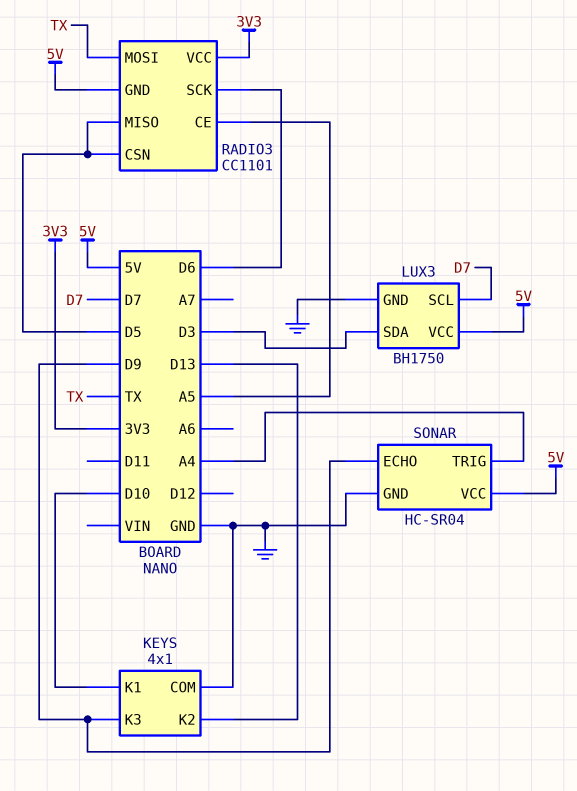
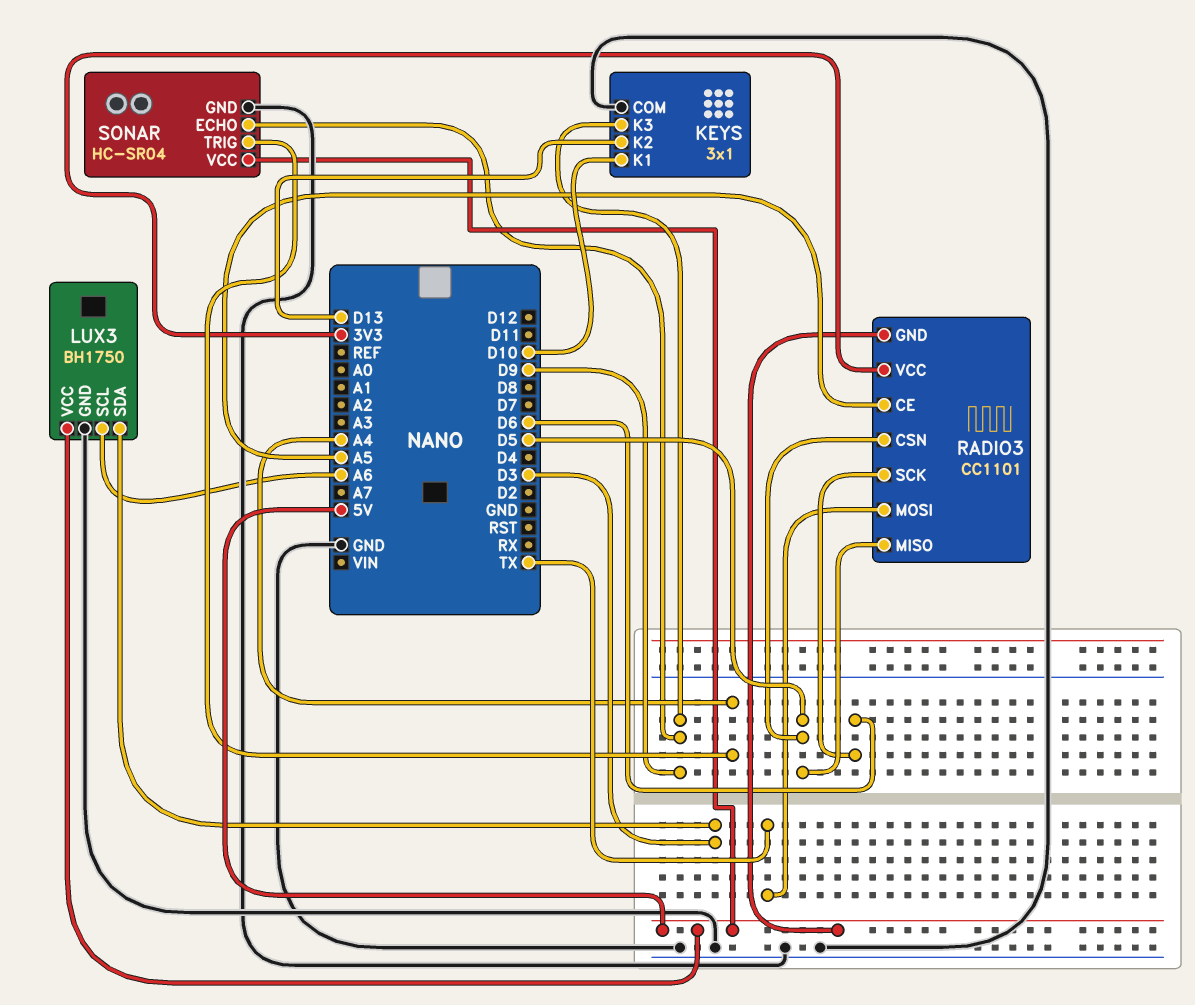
KEYS: 4x1 -> 3x1
LUX3 pin SCL: D7 -> A6

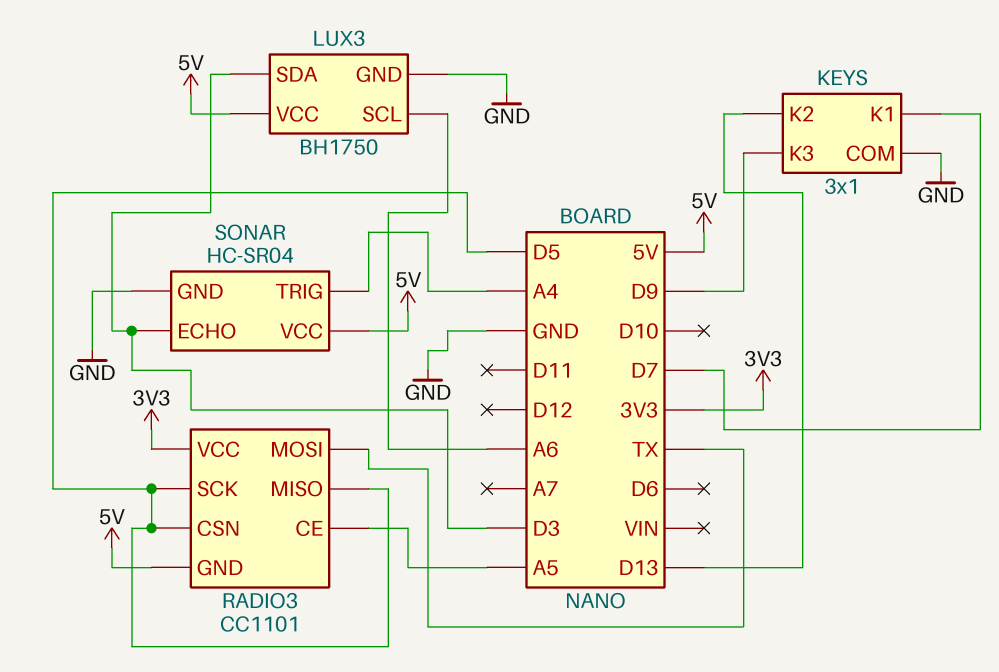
KEYS pin K1: D10 -> D7
RADIO3 pin SCK: D6 -> D5
SONAR pin ECHO: D9 -> D3

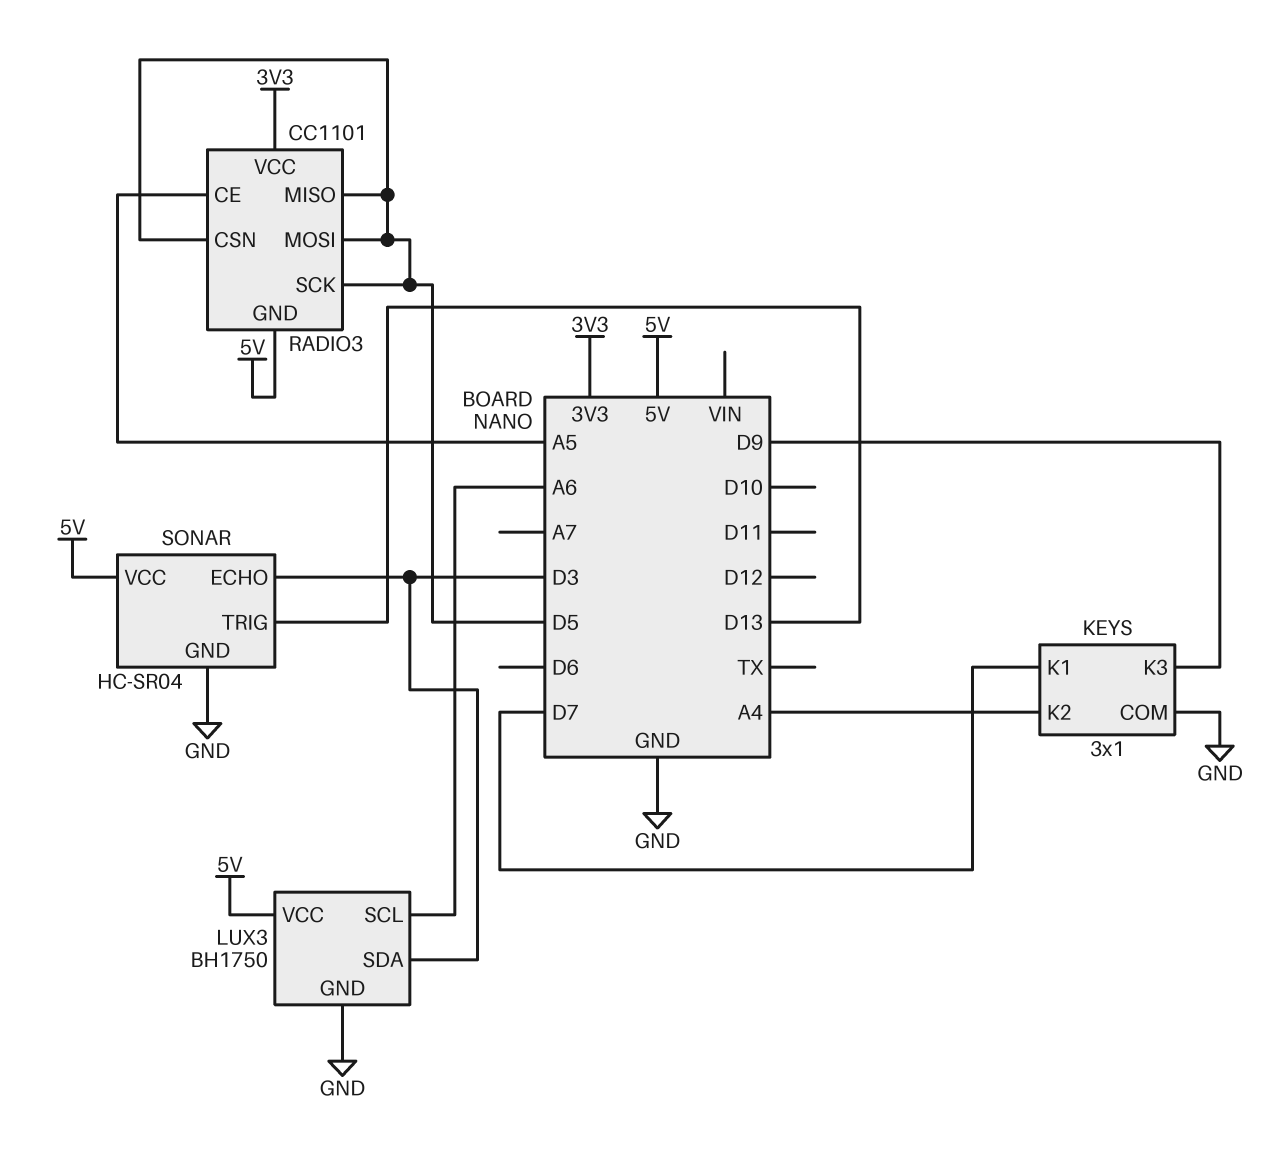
KEYS pin K2: D13 -> A4
RADIO3 pin MOSI: TX -> D5
SONAR pin TRIG: A4 -> D13

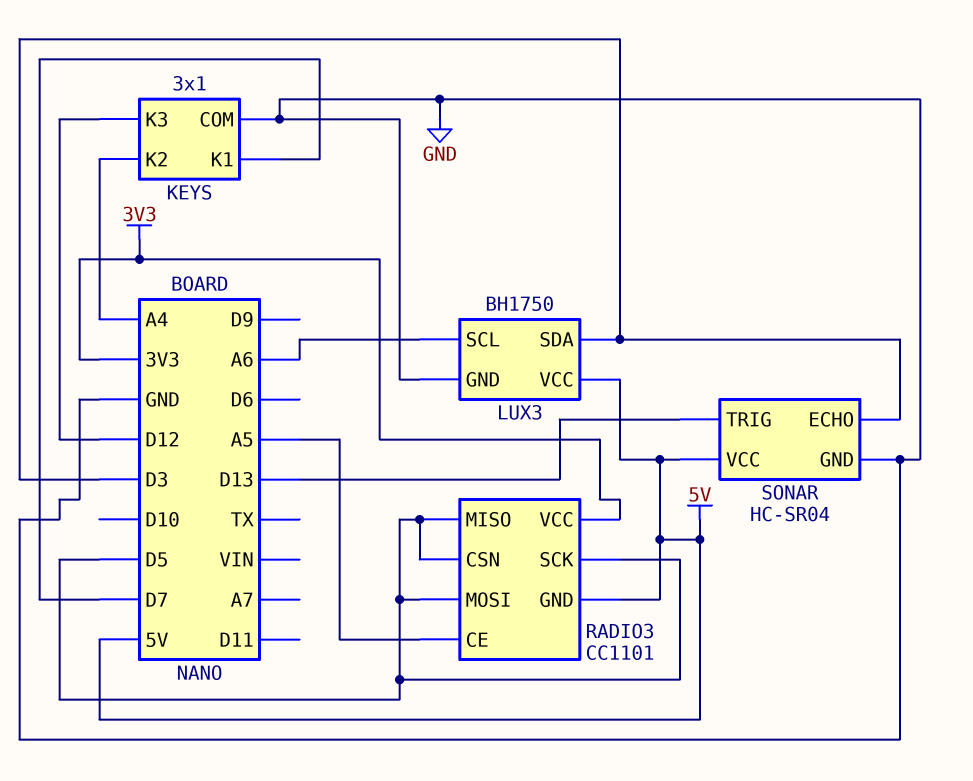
KEYS pin K3: D9 -> D12

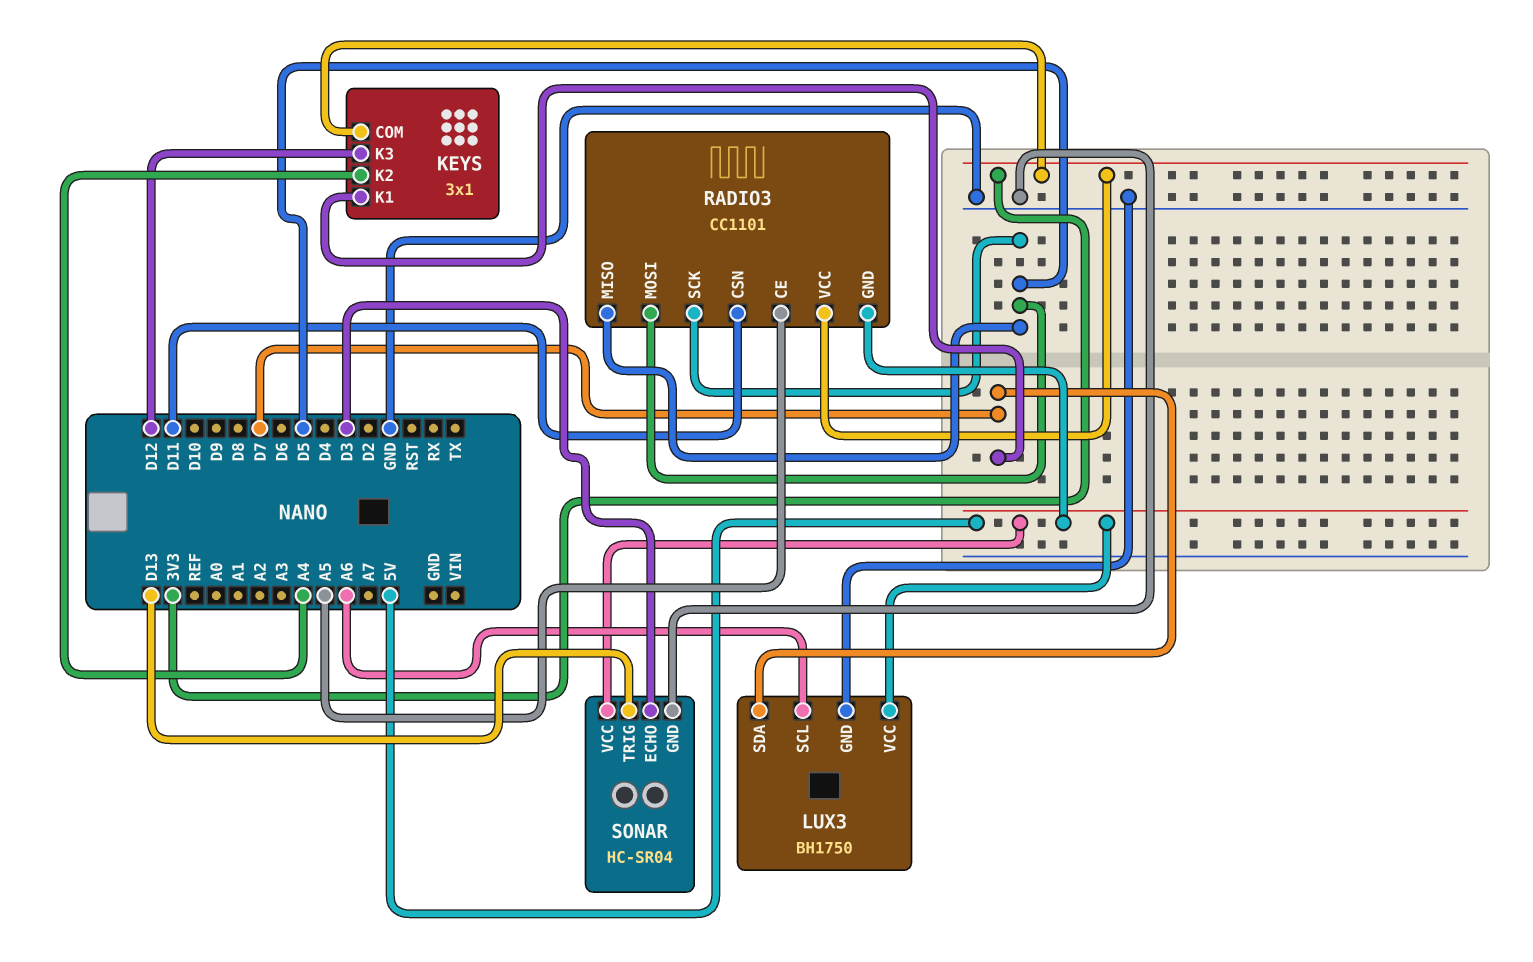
KEYS pin COM: GND -> 3V3
LUX3 pin SDA: D3 -> D7
RADIO3 pin CSN: D5 -> D11

